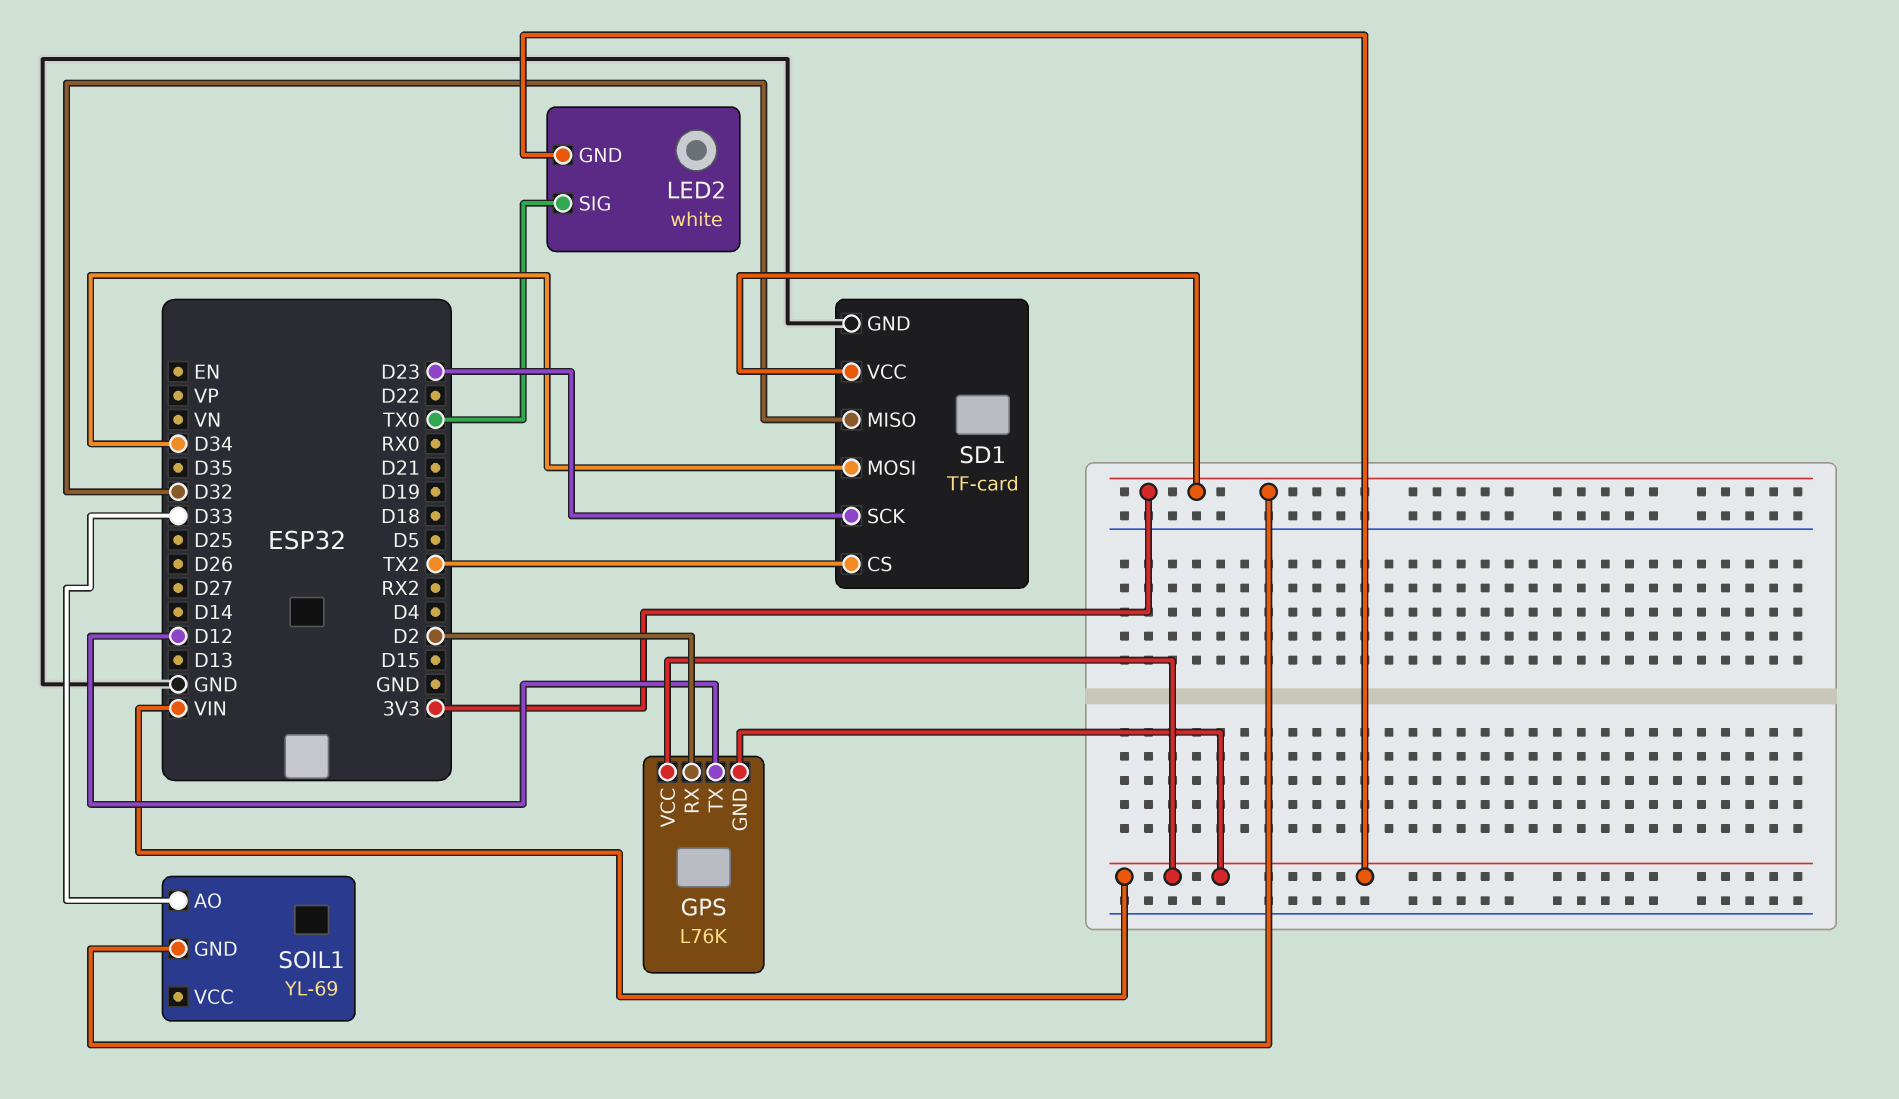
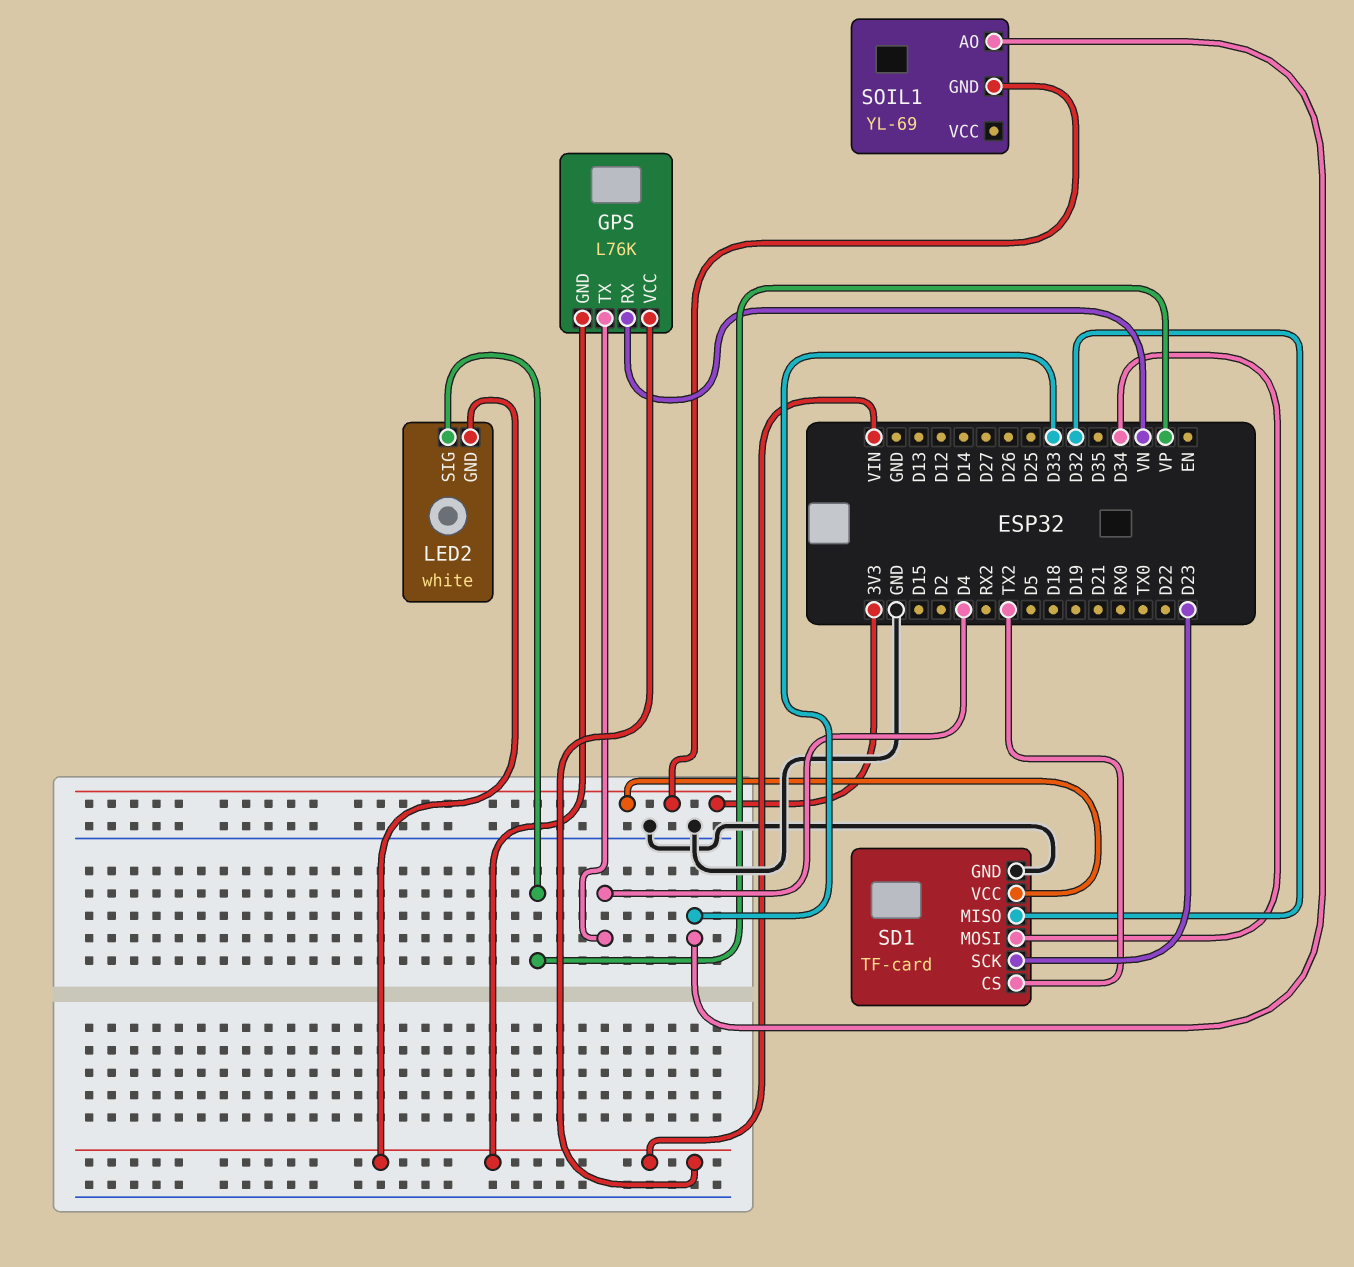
GPS pin RX: D2 -> VN
GPS pin TX: D12 -> D4
LED2 pin SIG: TX0 -> VP

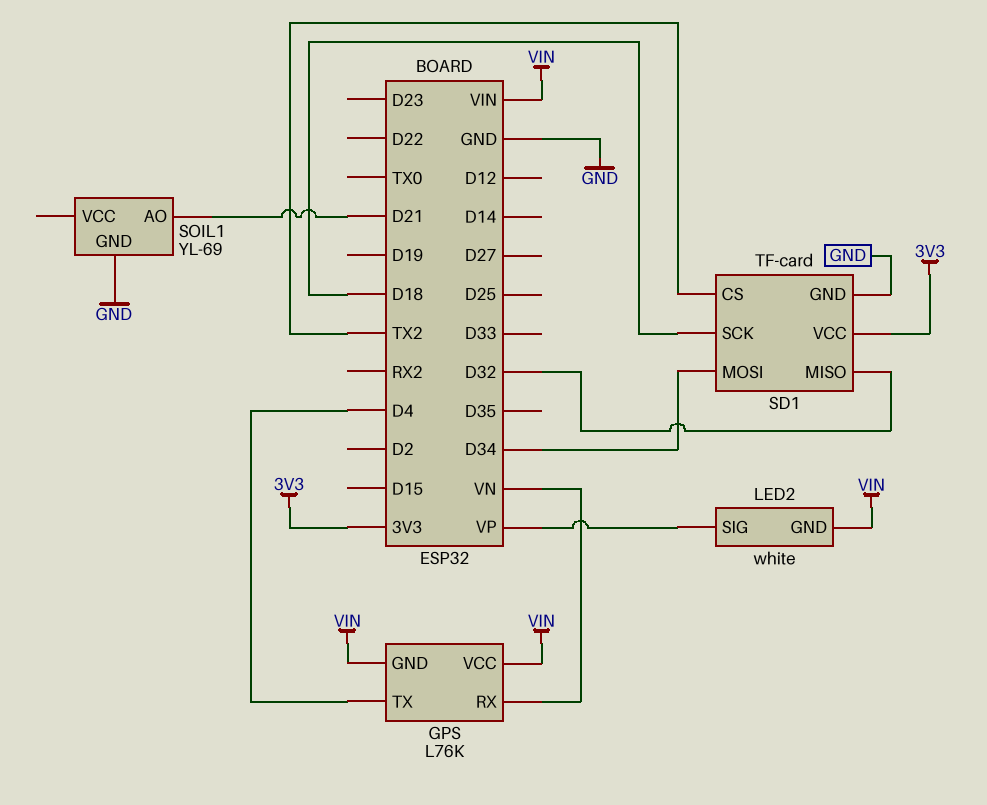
SD1 pin SCK: D23 -> D18
SOIL1 pin AO: D33 -> D21
SOIL1 pin GND: 3V3 -> GND

